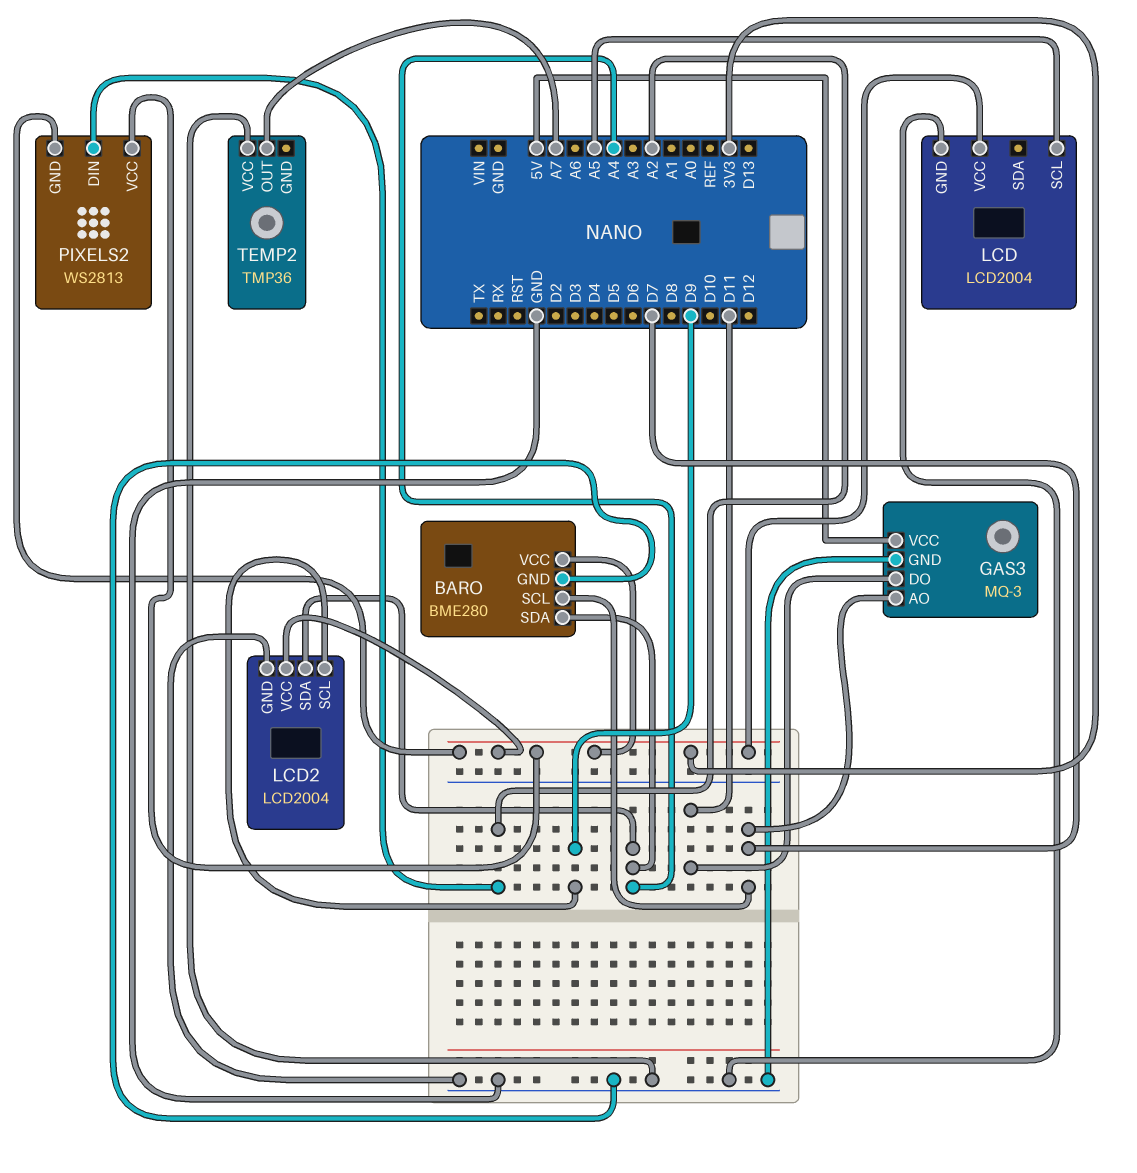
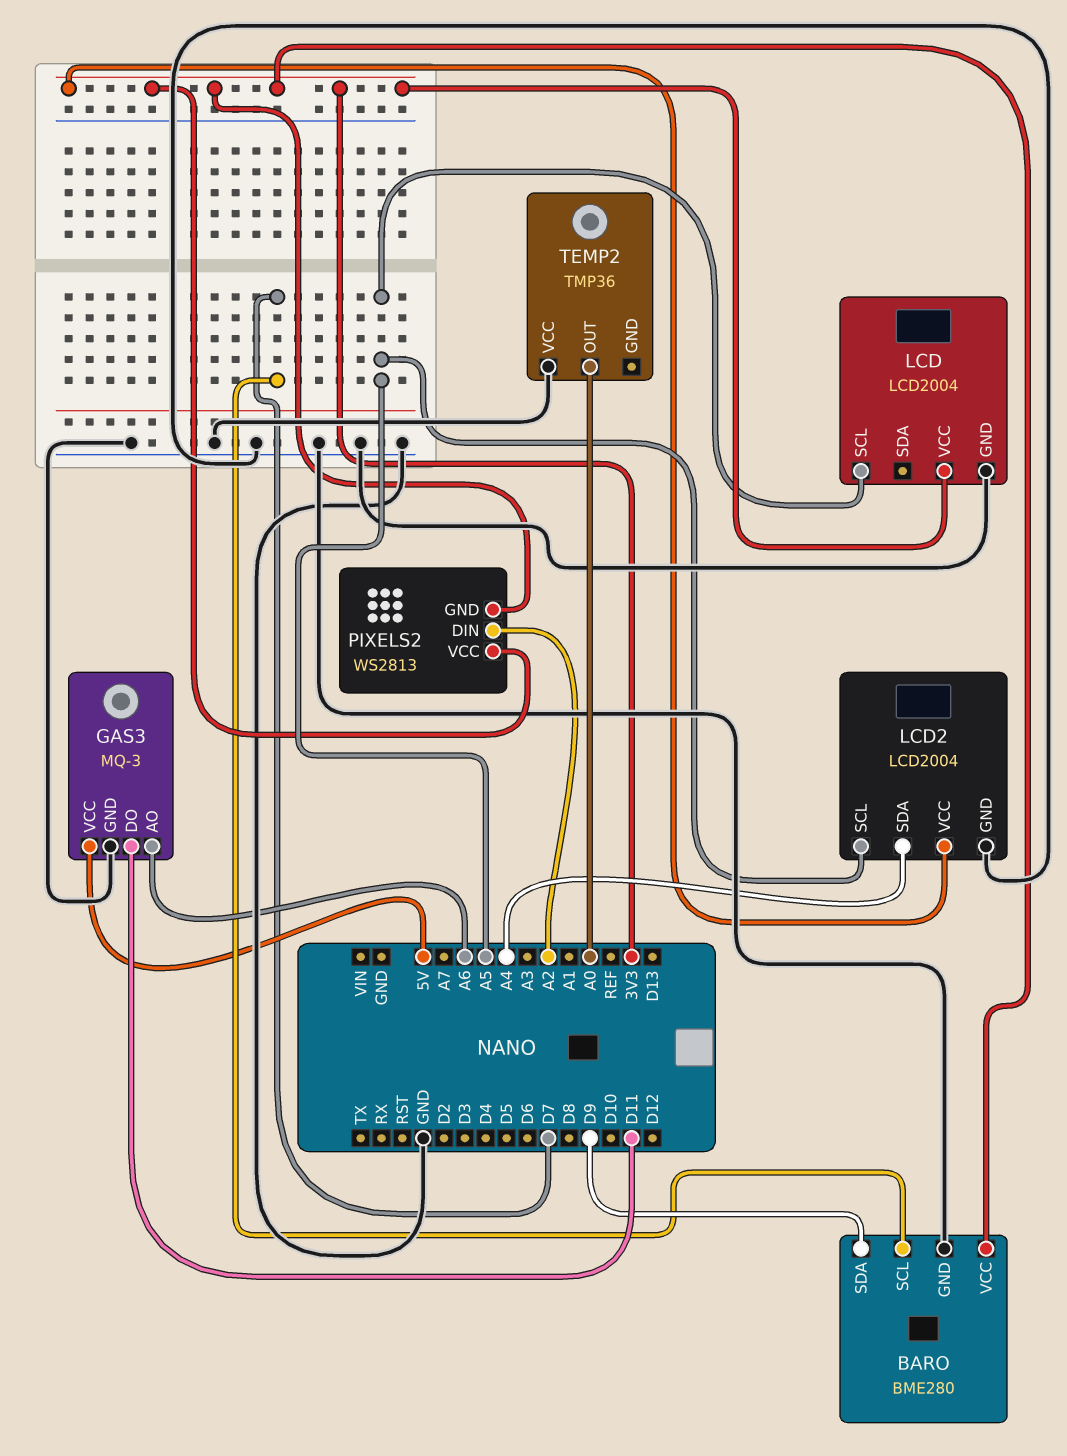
BARO pin SDA: A4 -> D9
GAS3 pin AO: D7 -> A6
LCD2 pin SCL: D9 -> A5
TEMP2 pin OUT: A7 -> A0

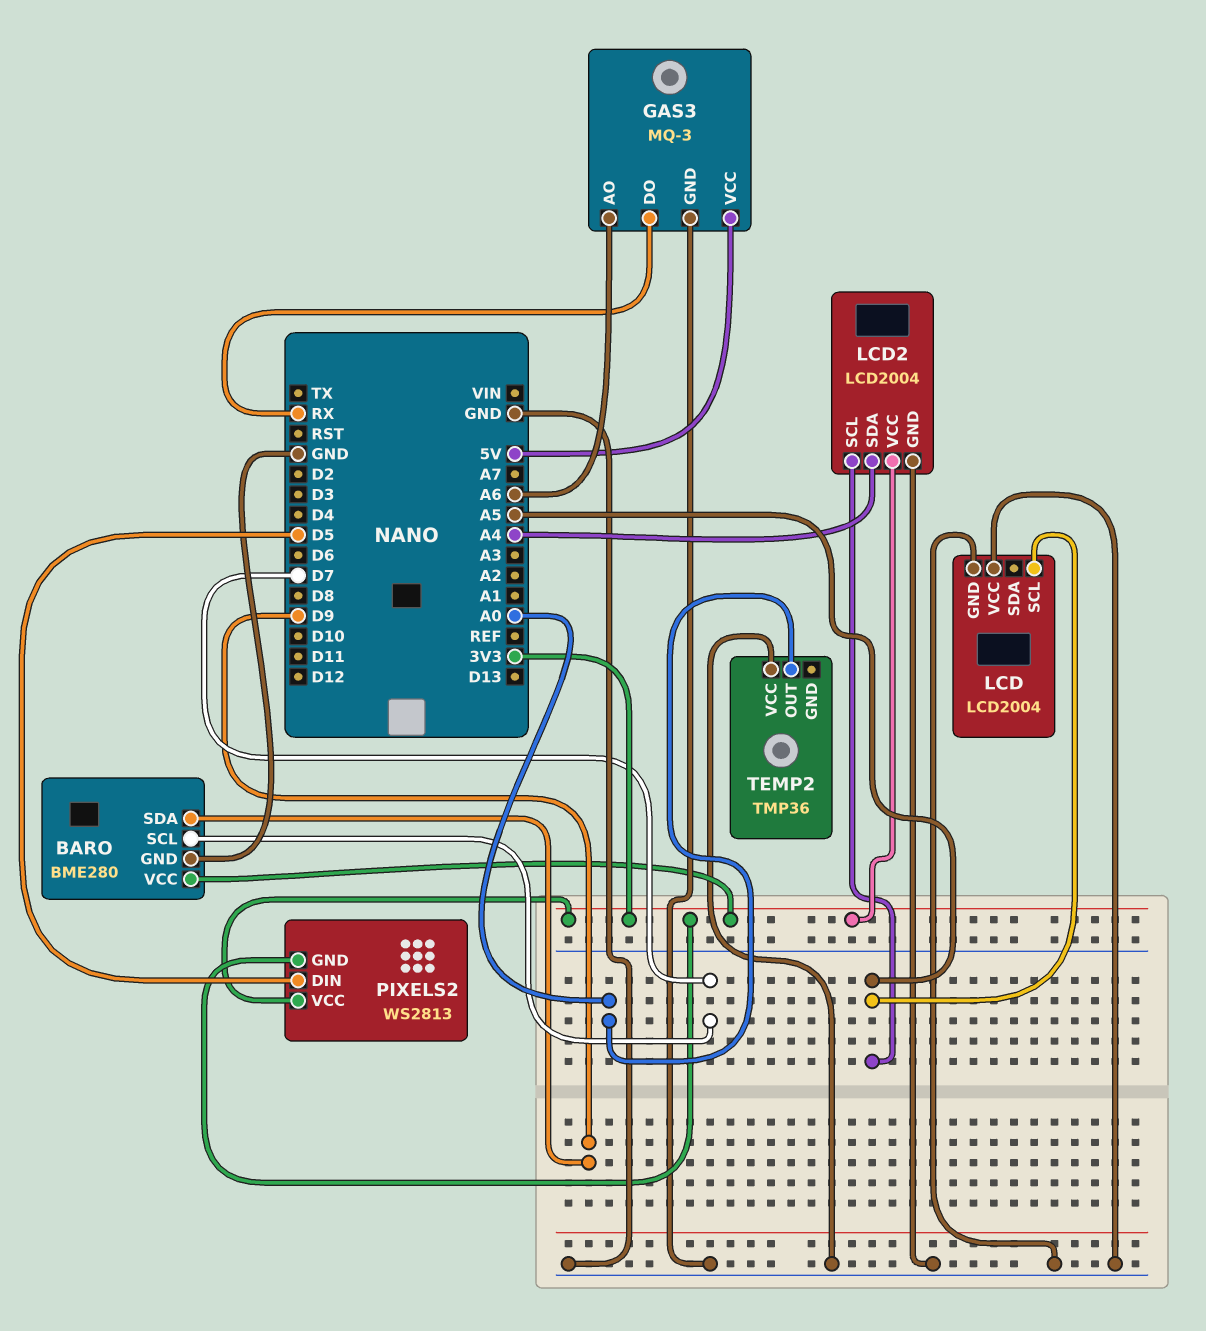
GAS3 pin DO: D11 -> RX
LCD pin VCC: 3V3 -> GND
PIXELS2 pin DIN: A2 -> D5

